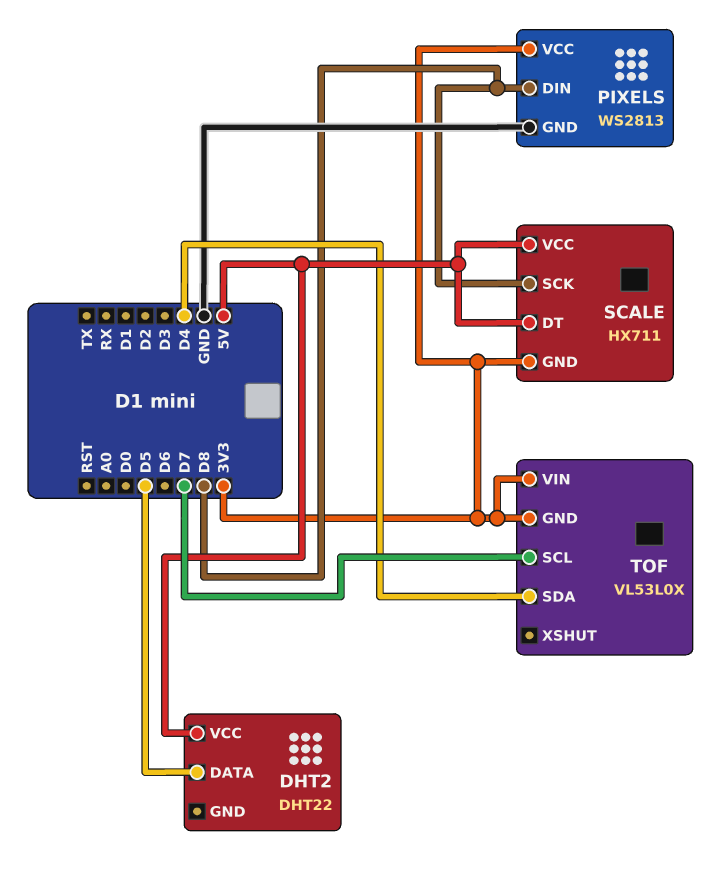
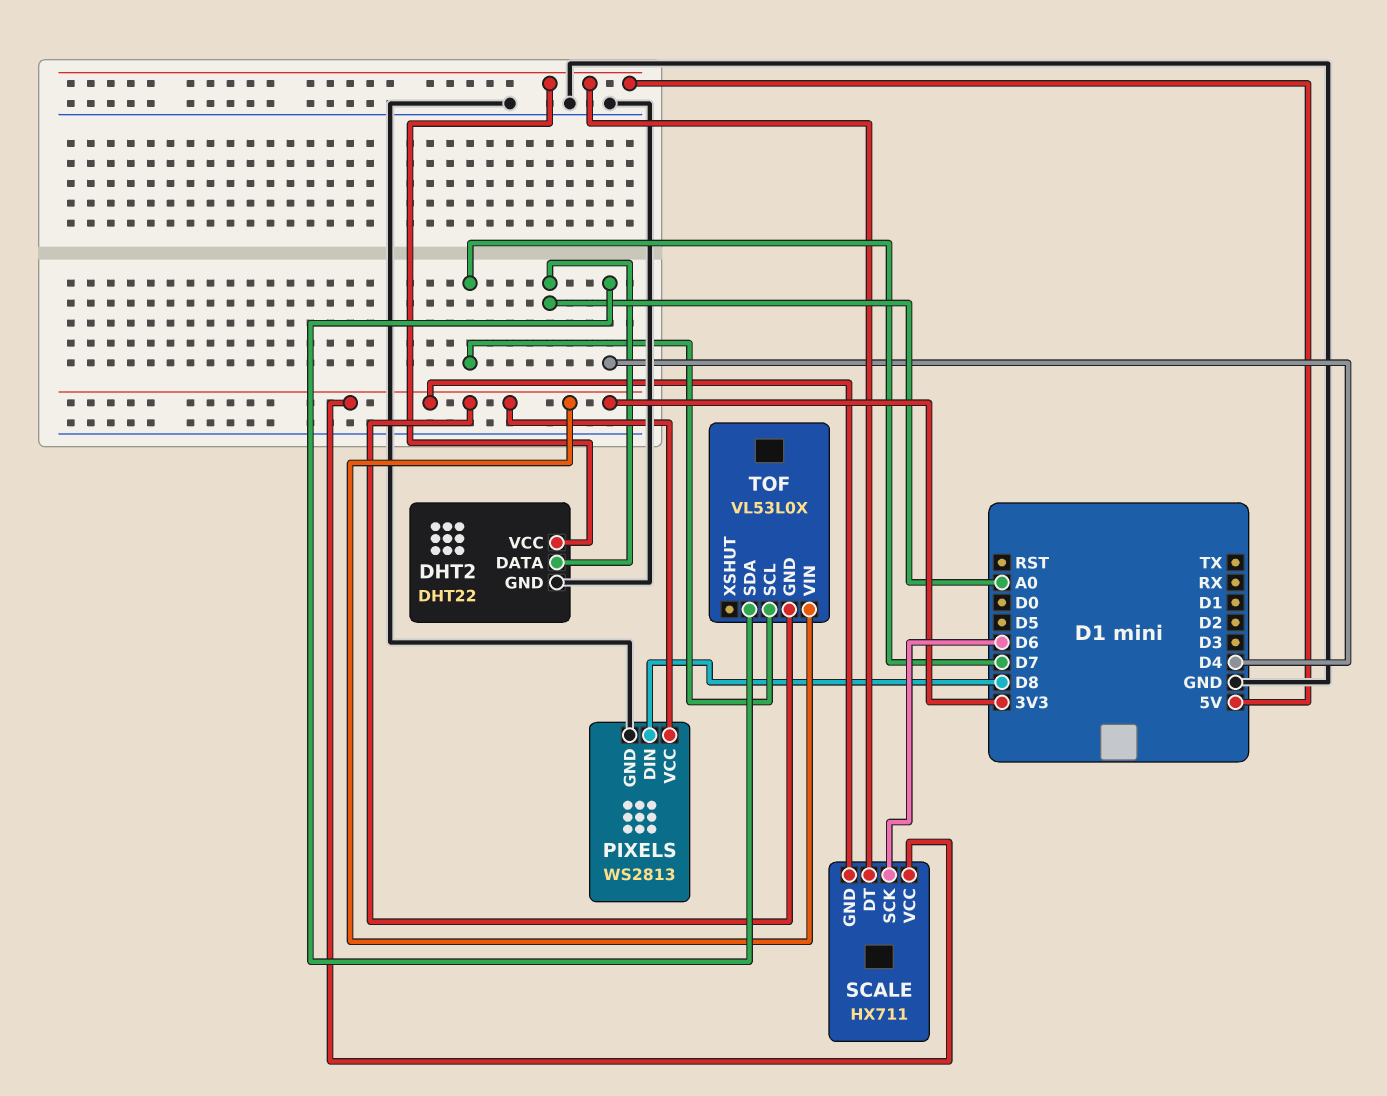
DHT2 pin DATA: D5 -> A0
DHT2 pin GND: none -> GND
SCALE pin SCK: D8 -> D6
SCALE pin VCC: 5V -> 3V3

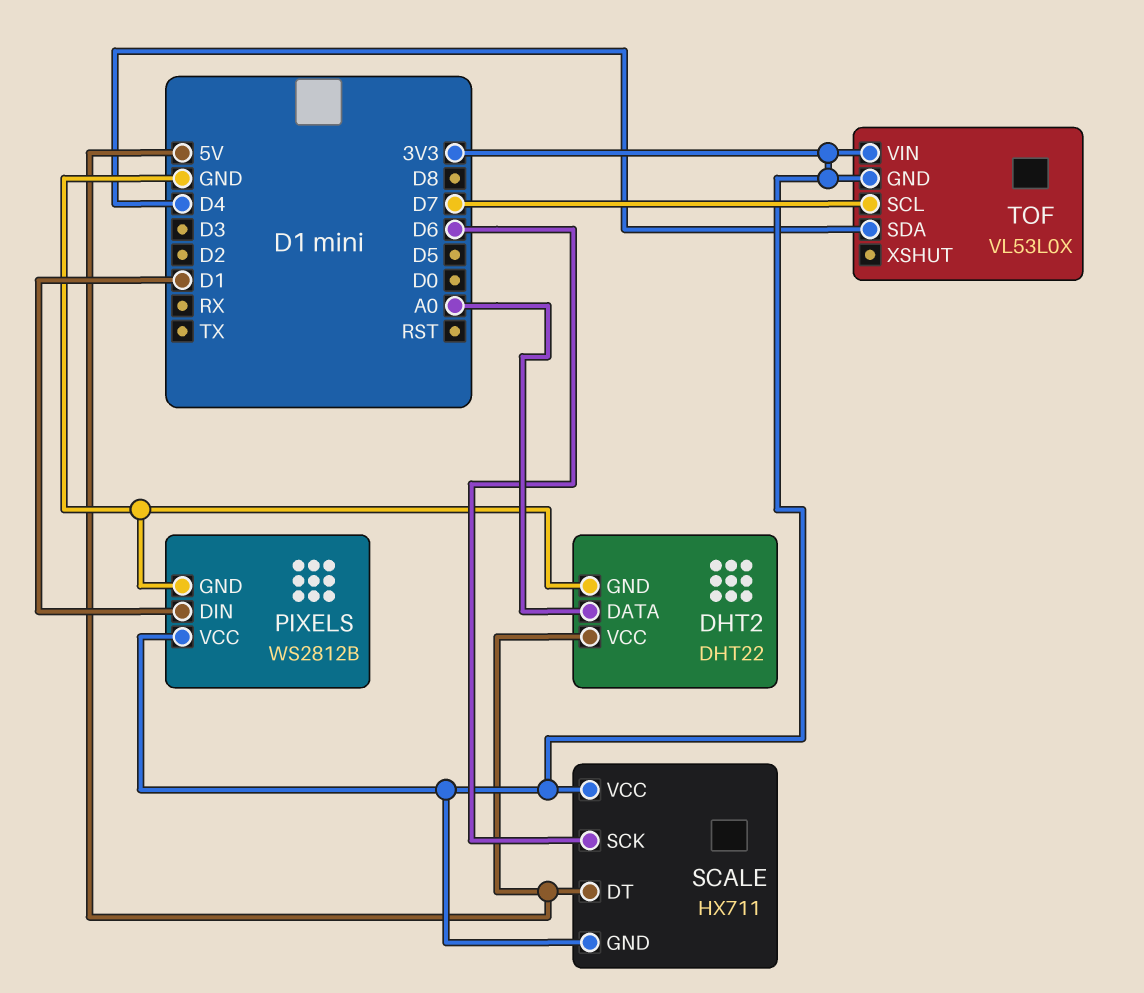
PIXELS: WS2813 -> WS2812B
PIXELS pin DIN: D8 -> D1

